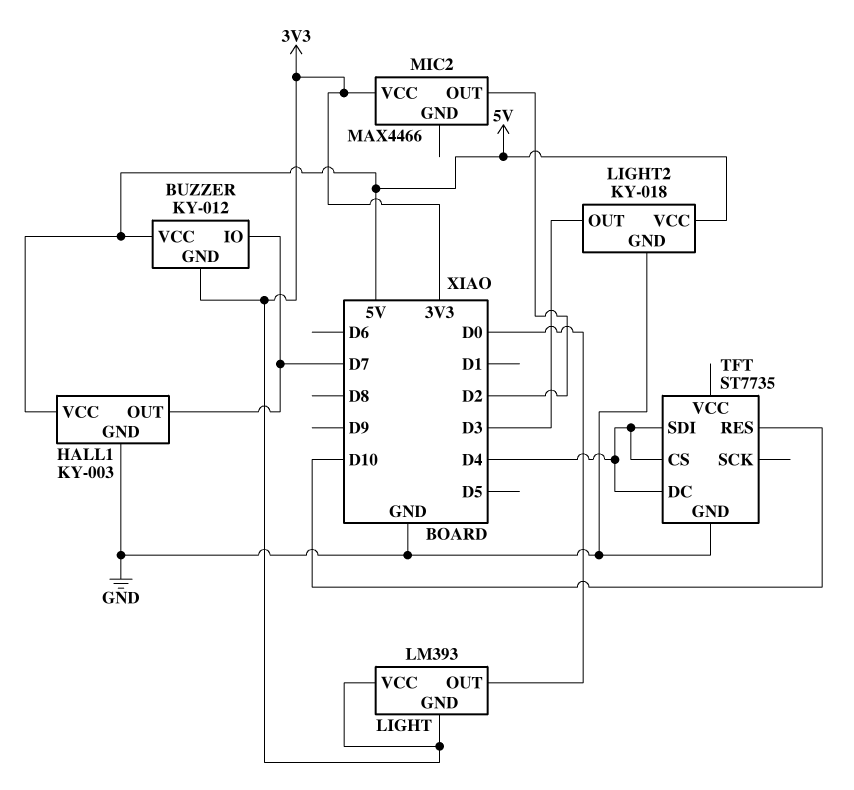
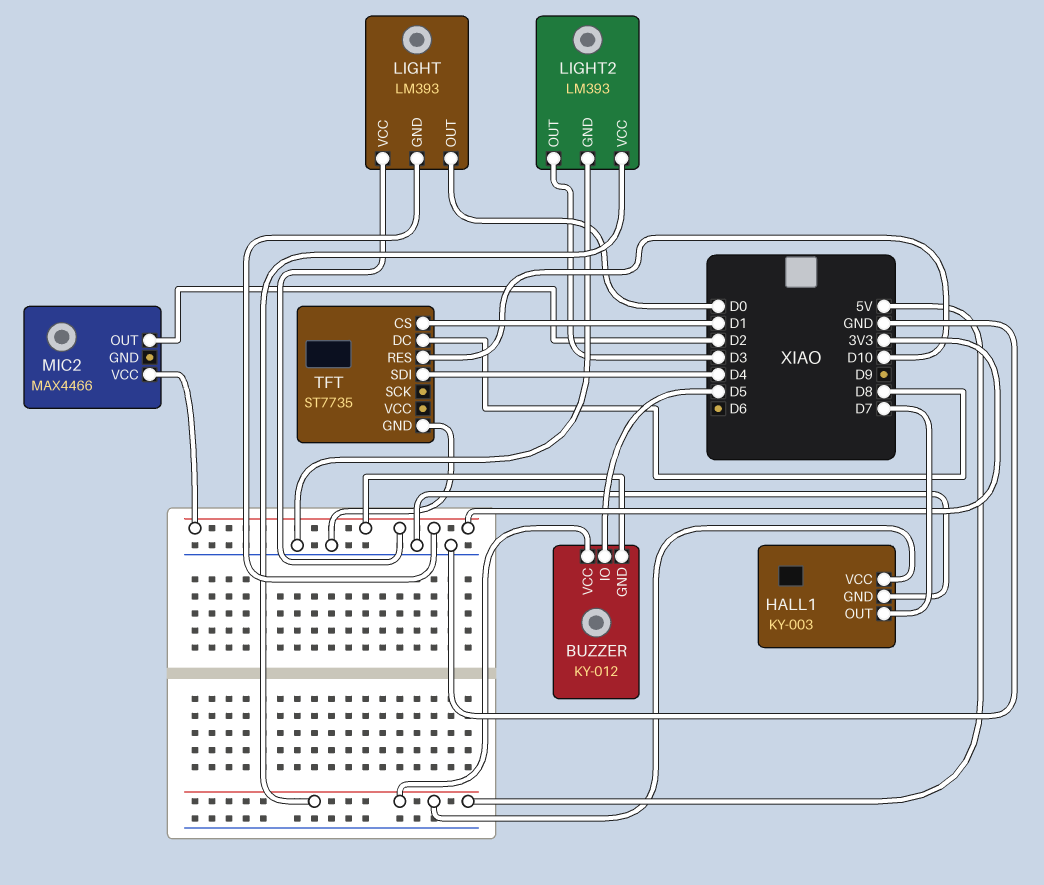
BUZZER pin IO: D7 -> D5
LIGHT2: KY-018 -> LM393
TFT pin CS: D4 -> D1
TFT pin DC: D4 -> D8

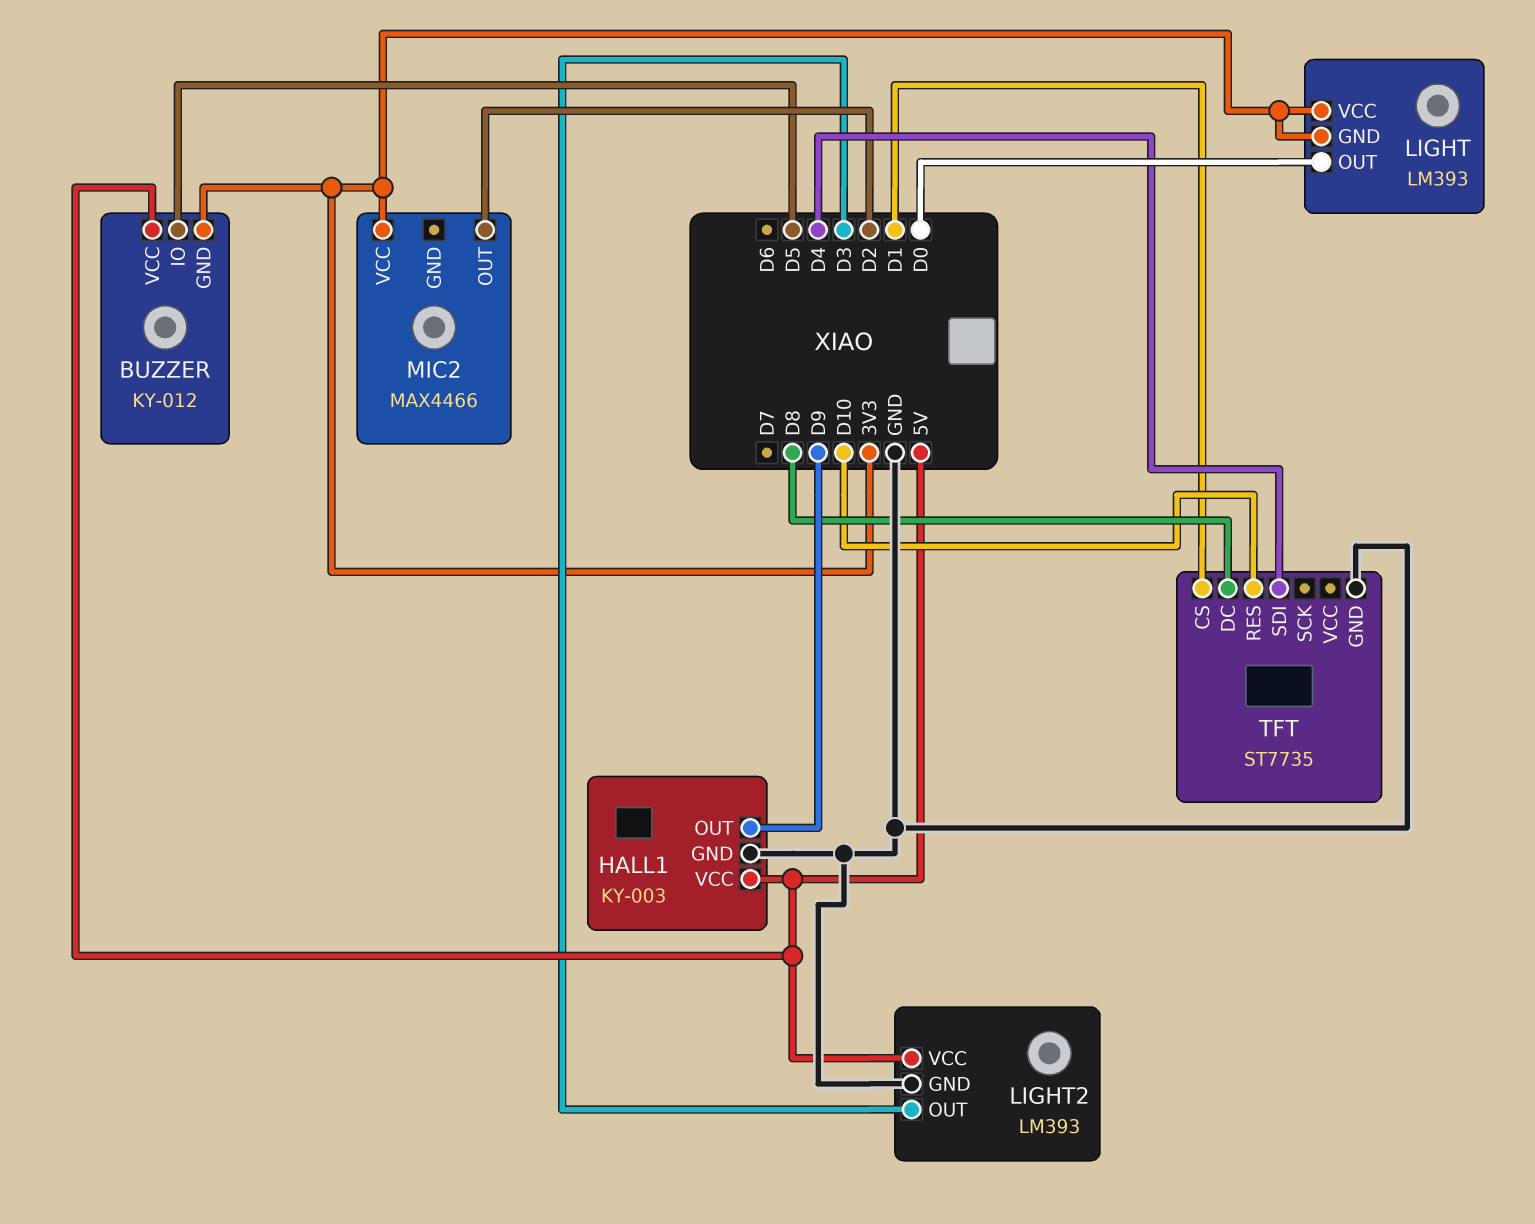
HALL1 pin OUT: D7 -> D9

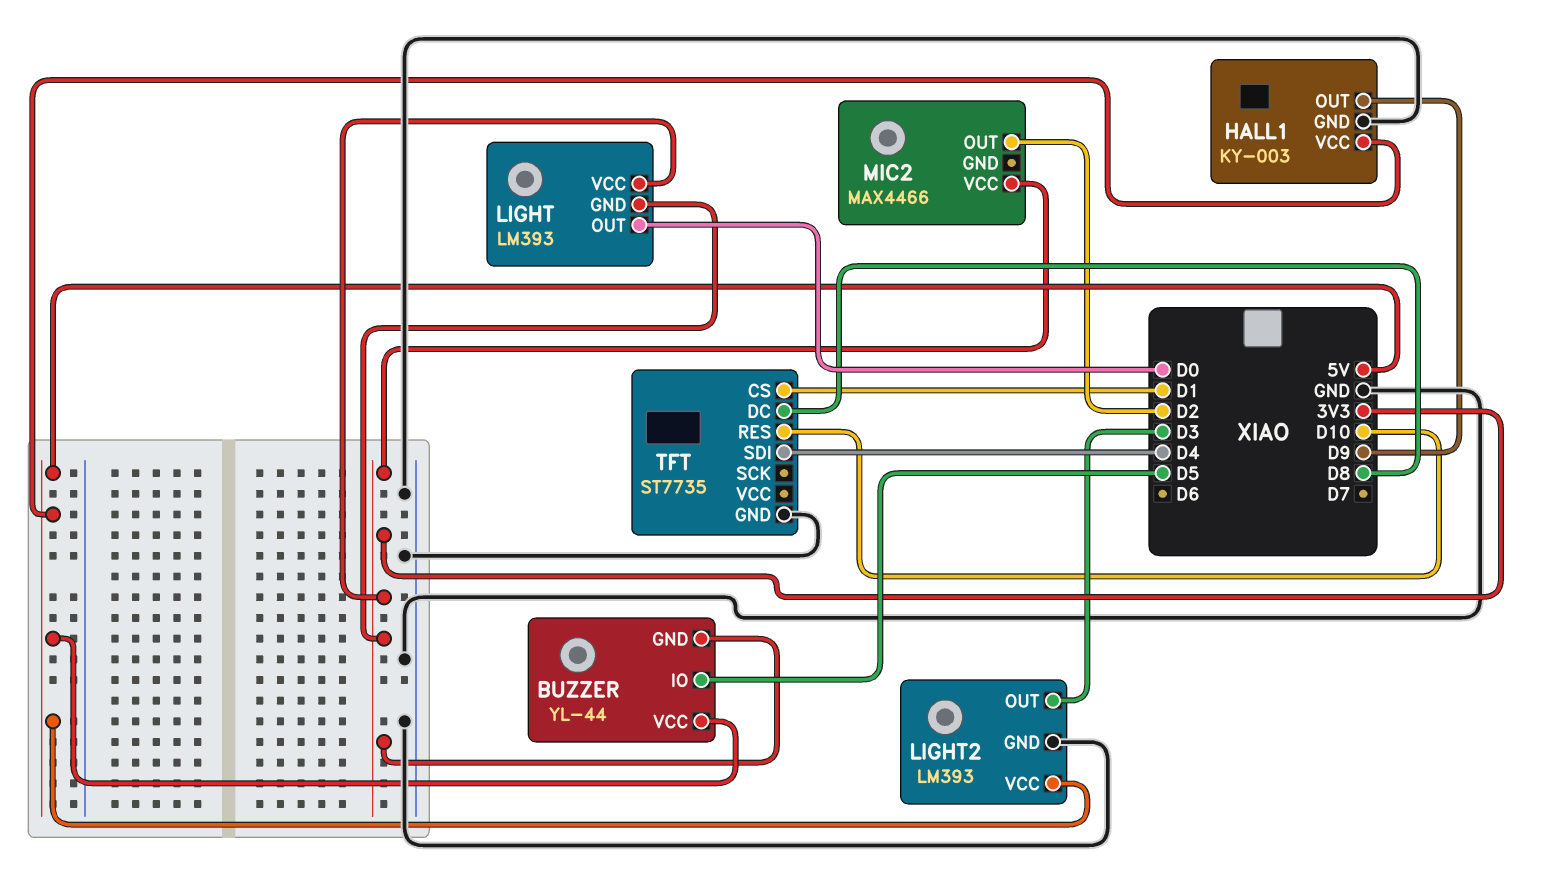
BUZZER: KY-012 -> YL-44

